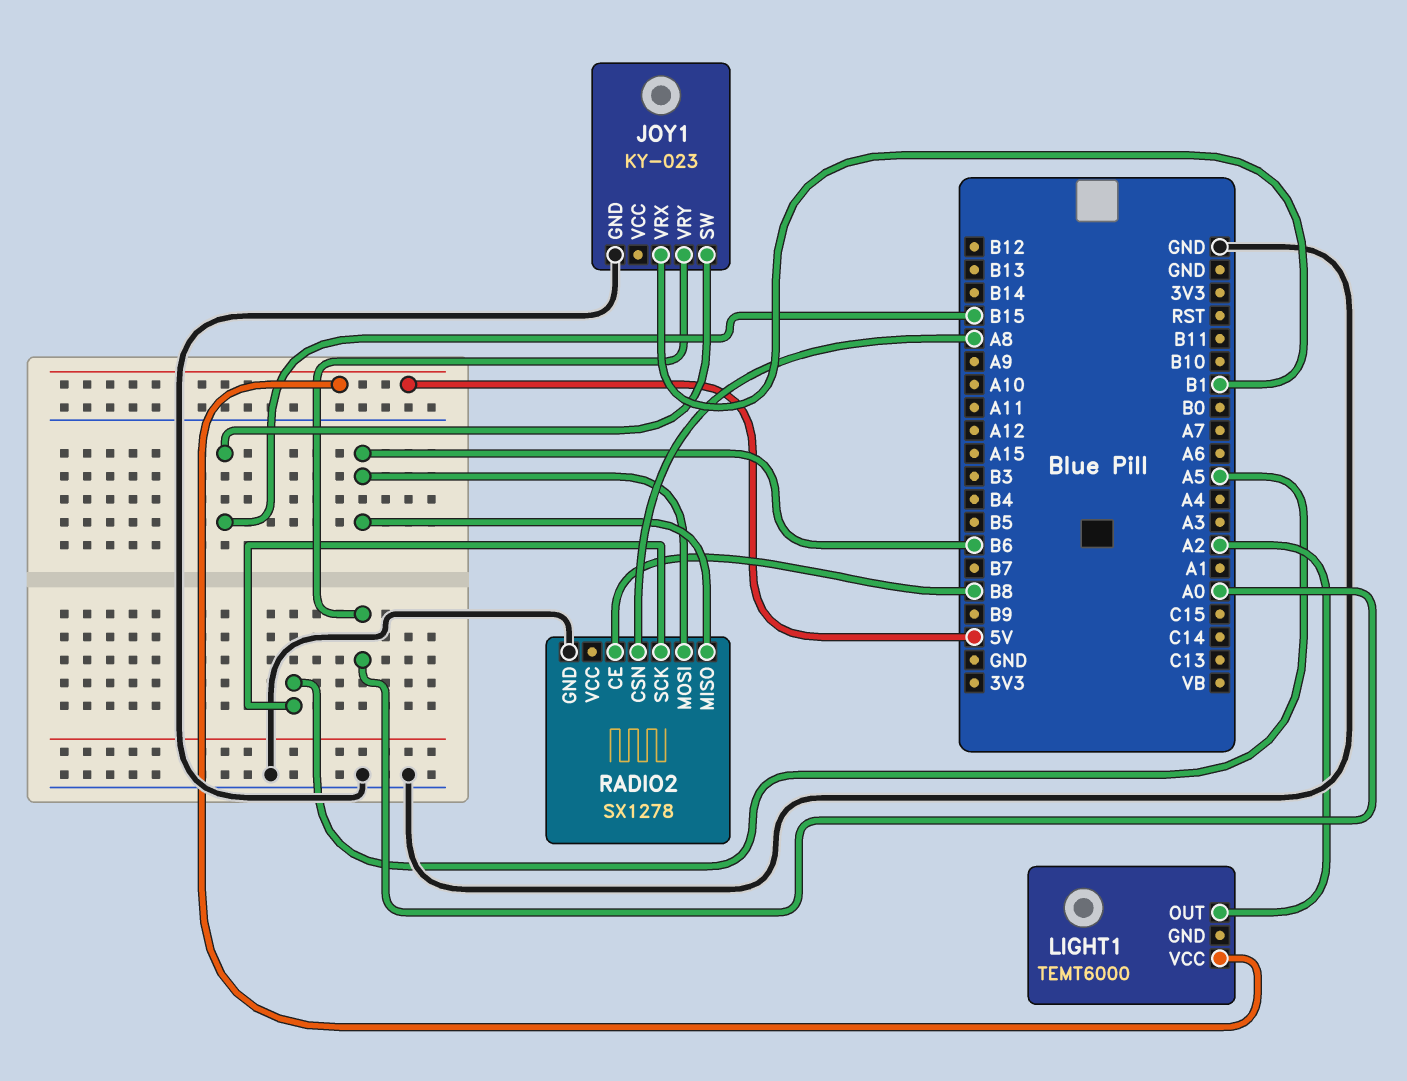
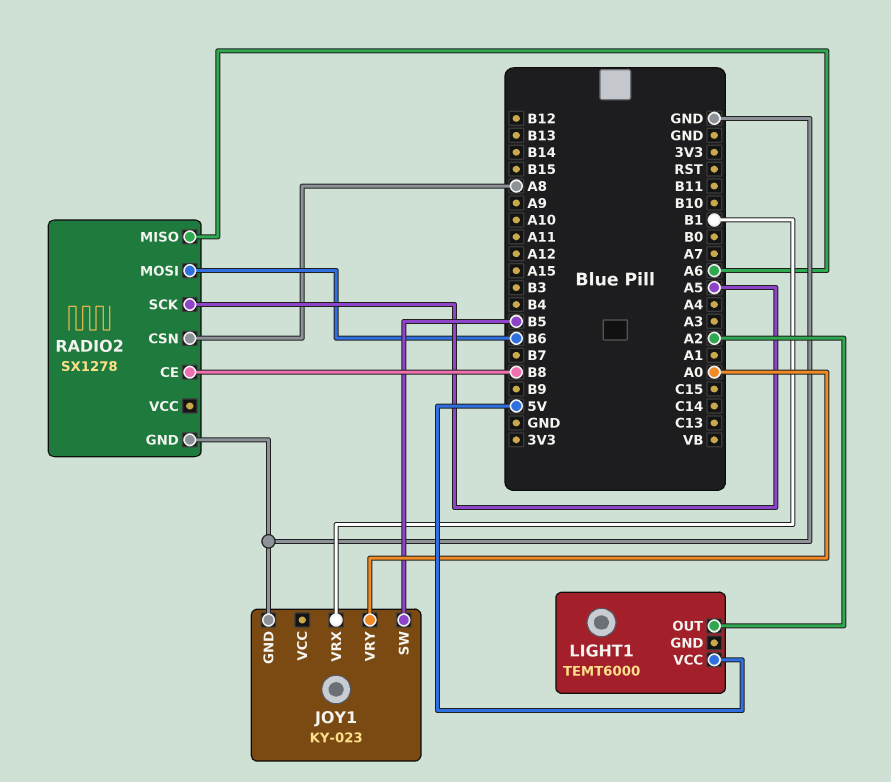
JOY1 pin SW: B15 -> B5
RADIO2 pin MISO: B6 -> A6

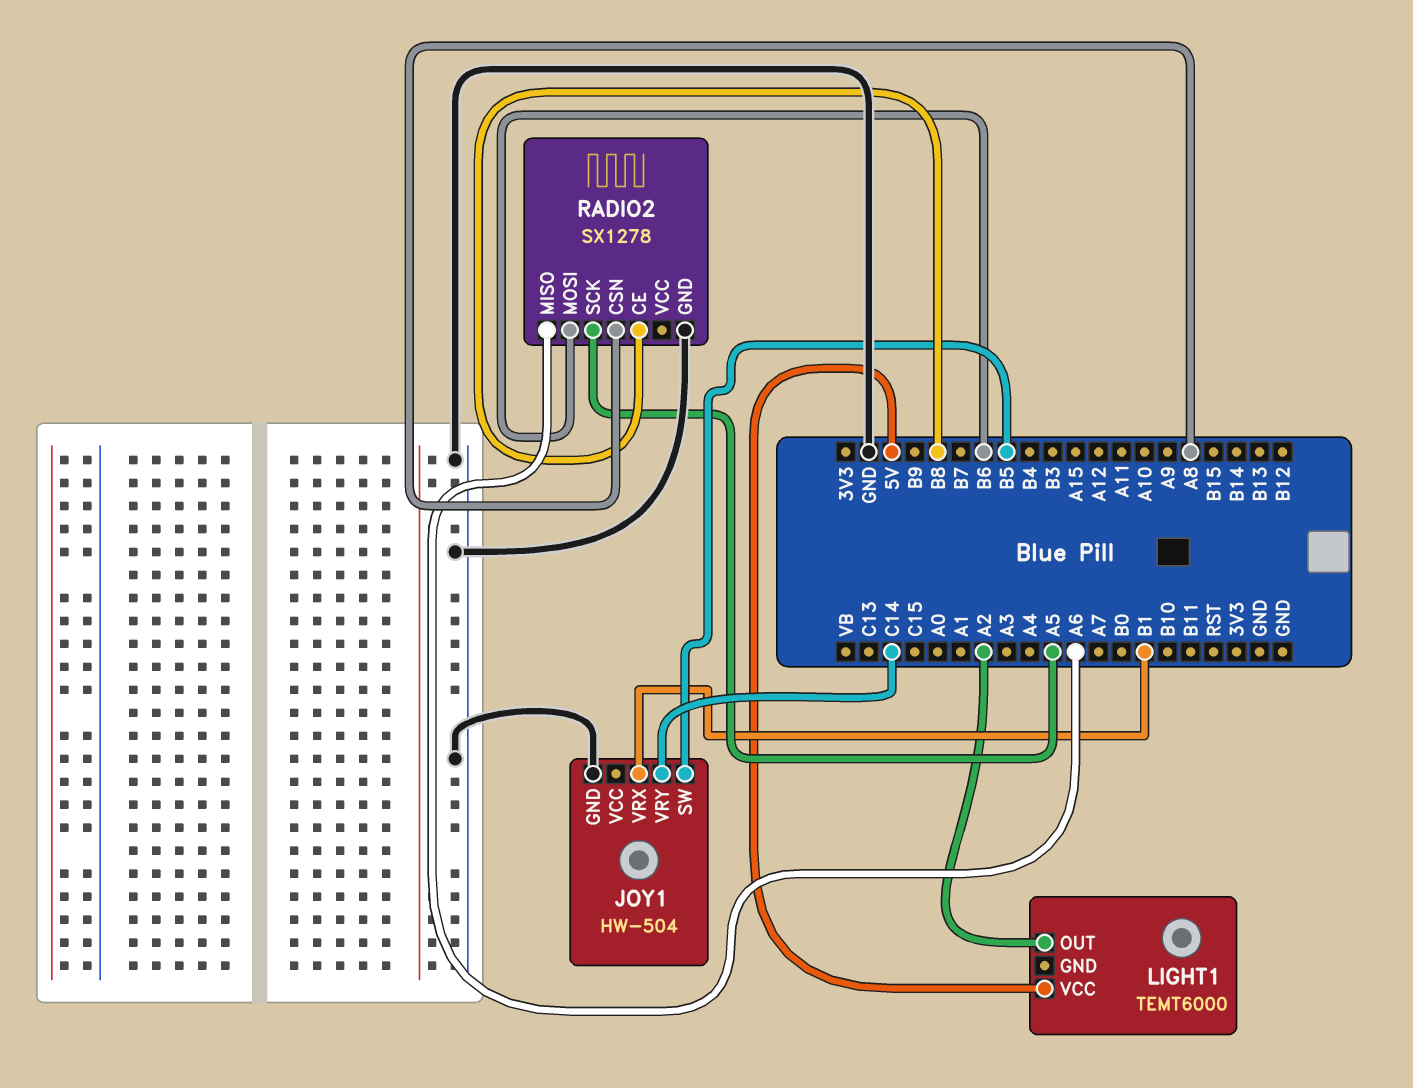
JOY1: KY-023 -> HW-504
JOY1 pin VRY: A0 -> C14

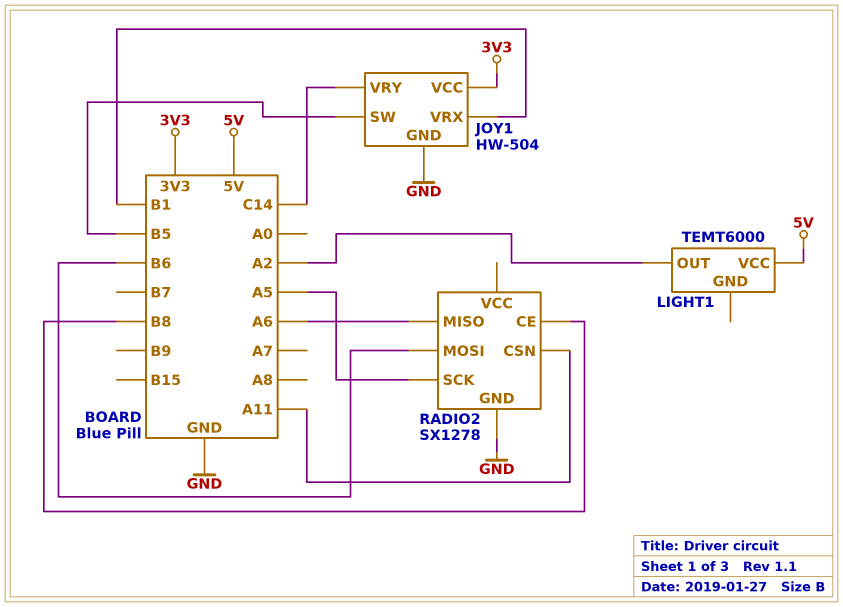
JOY1 pin VCC: none -> 3V3
RADIO2 pin CSN: A8 -> A11

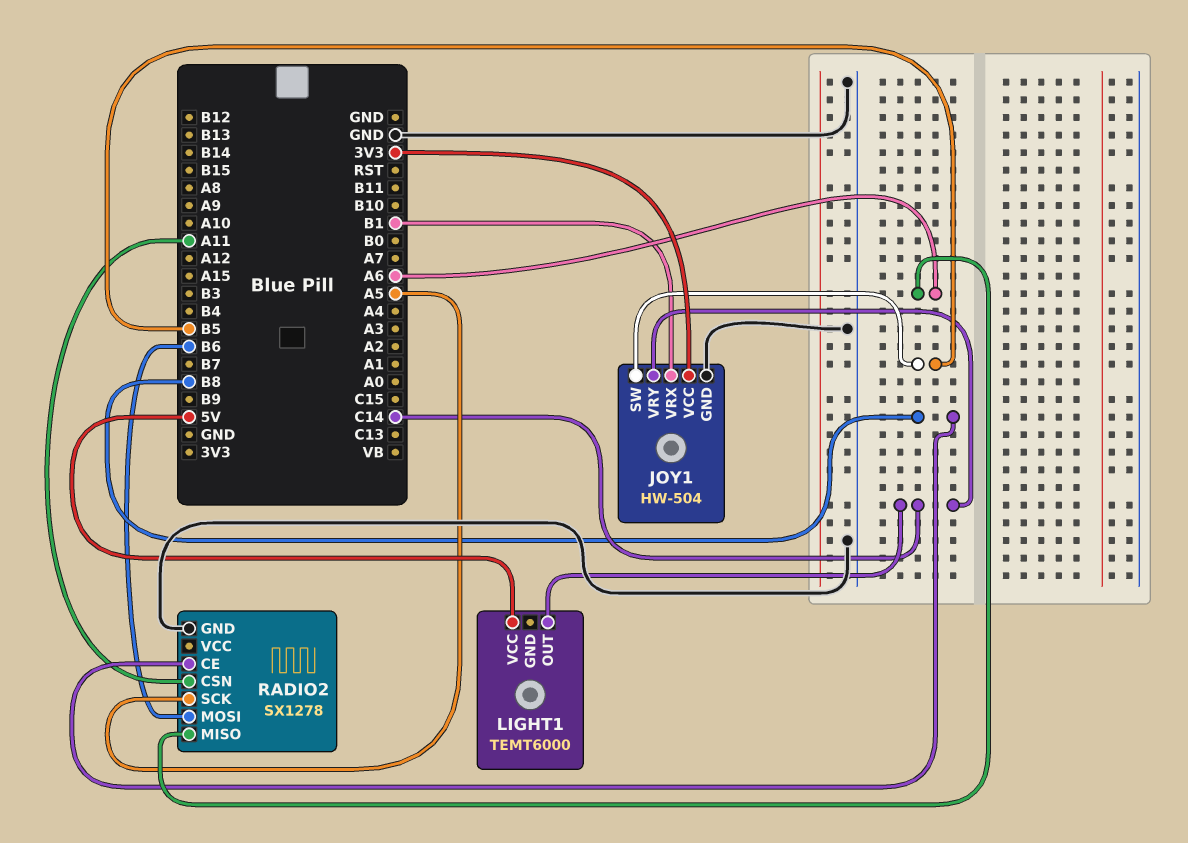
LIGHT1 pin OUT: A2 -> C14

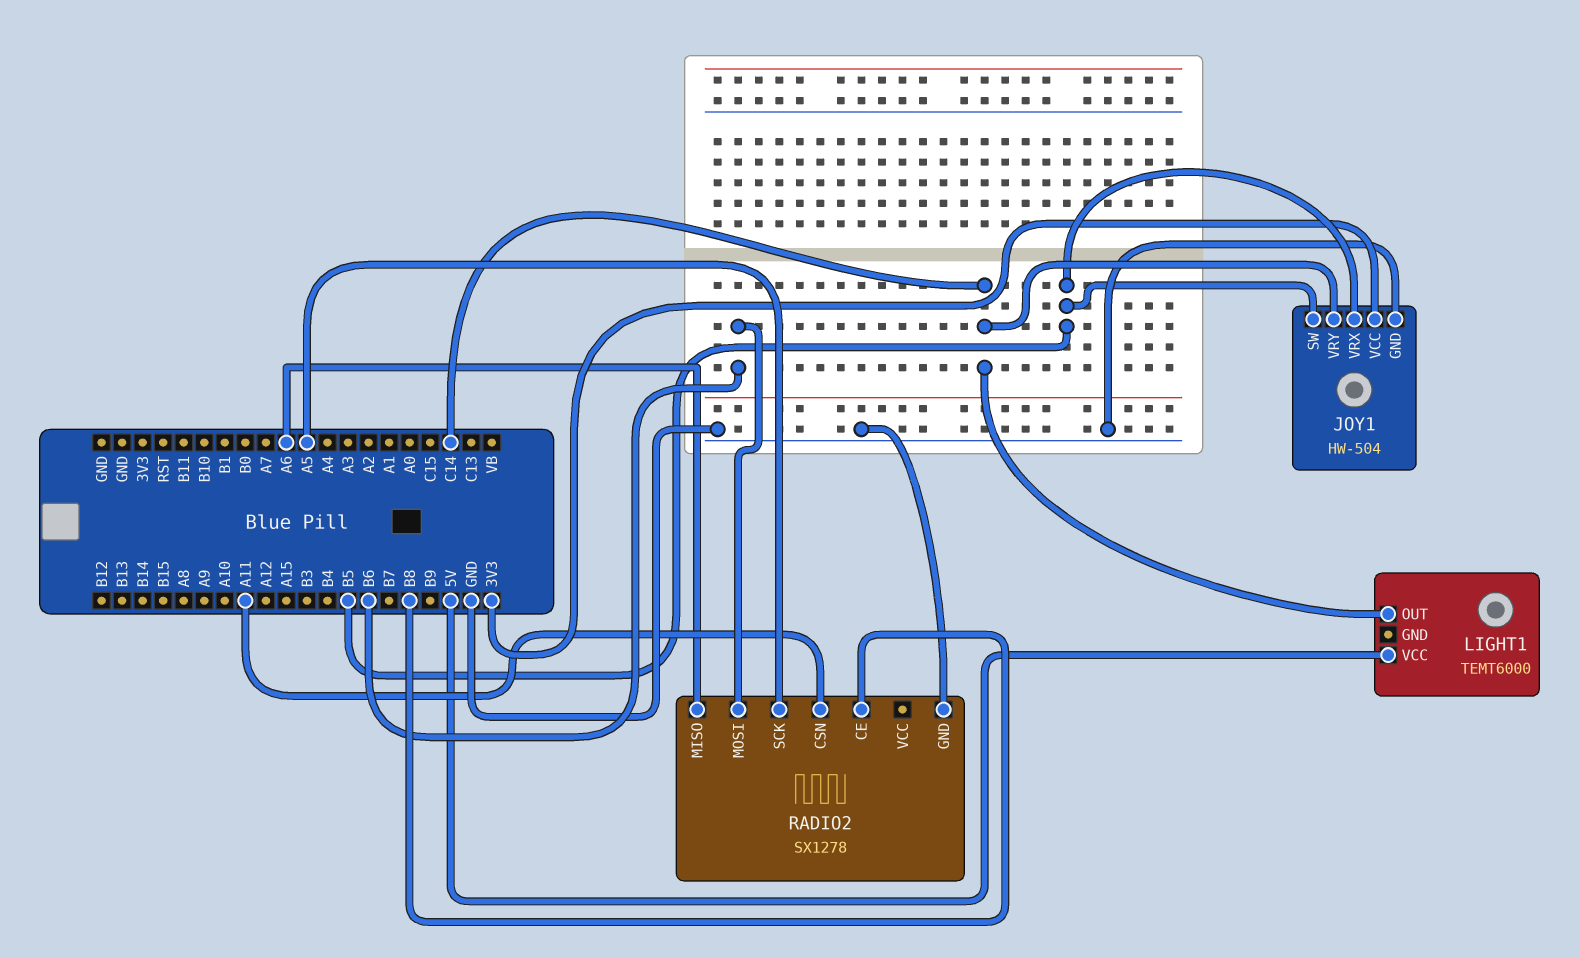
JOY1 pin VRX: B1 -> B5

